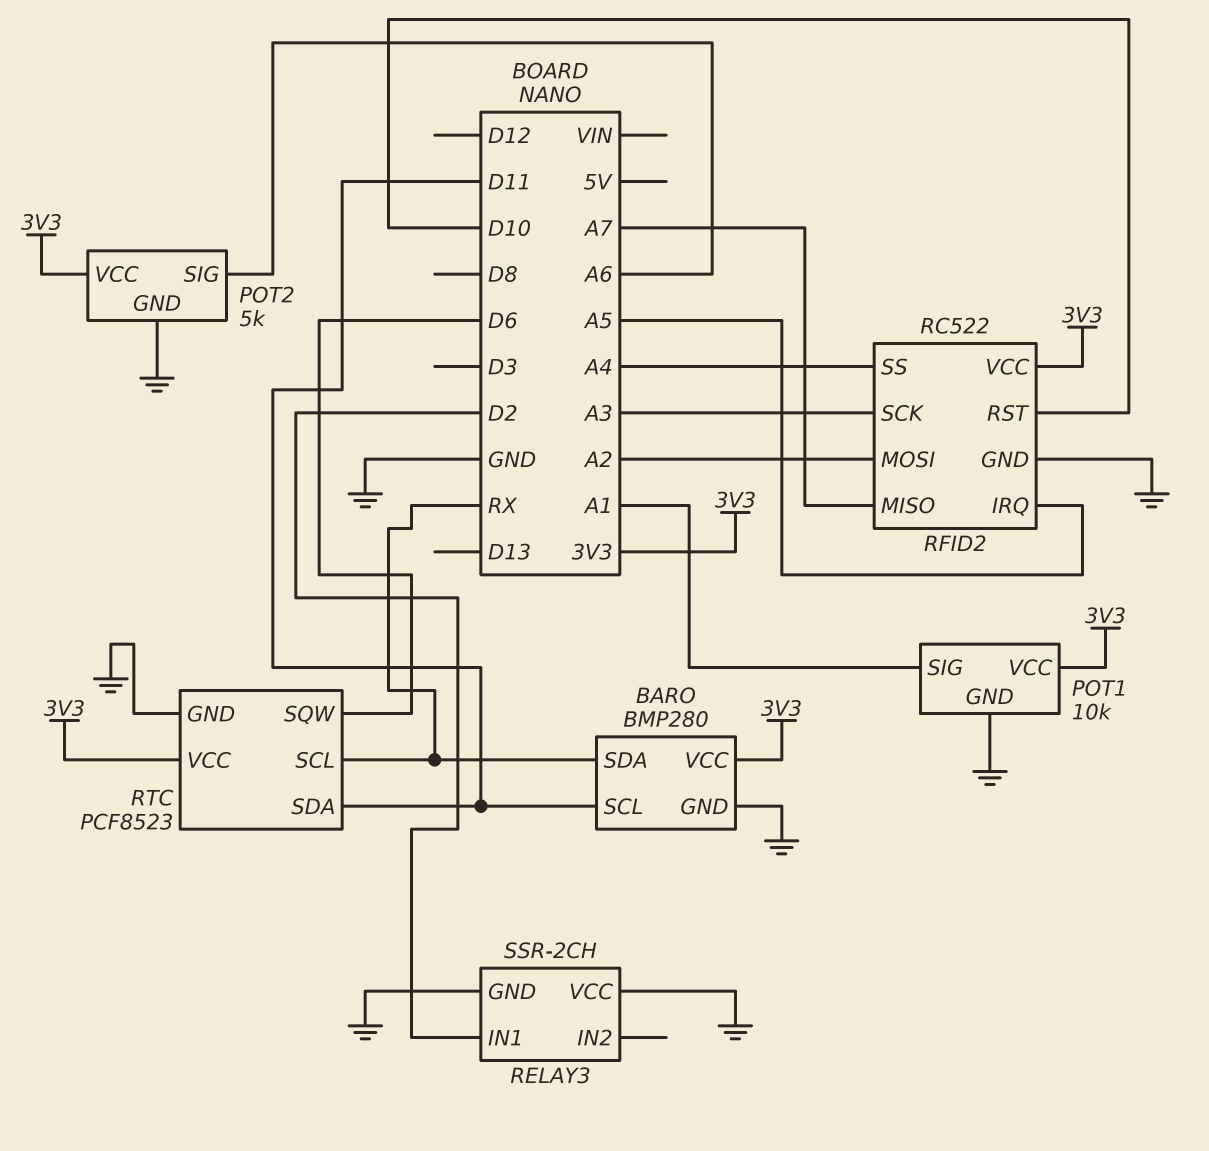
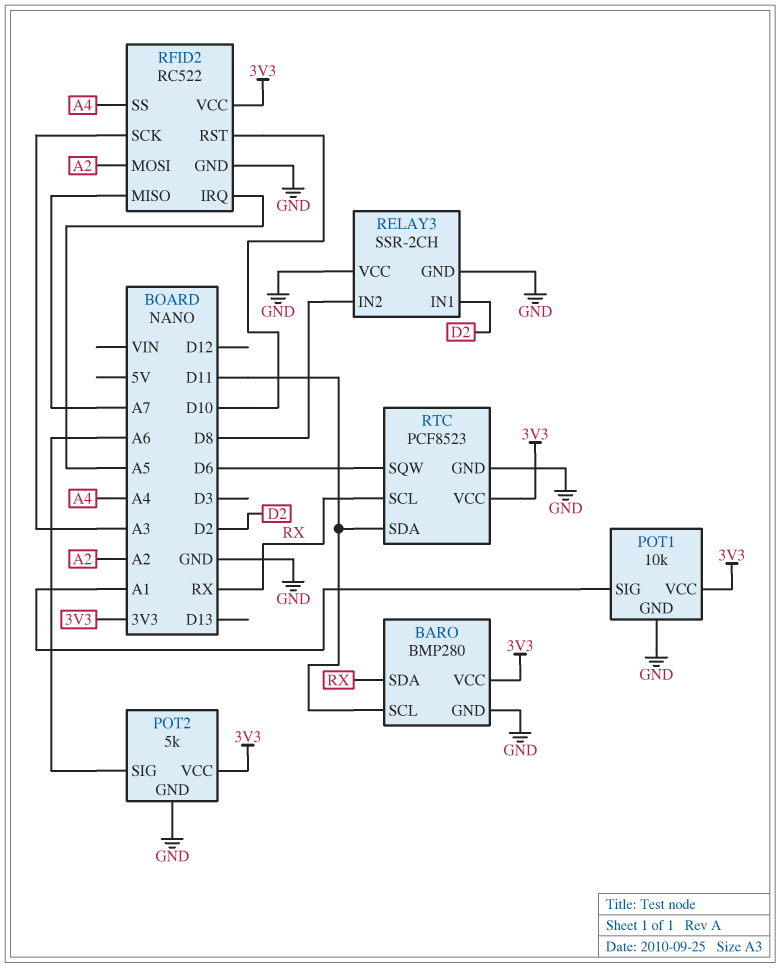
RELAY3 pin IN2: none -> D8

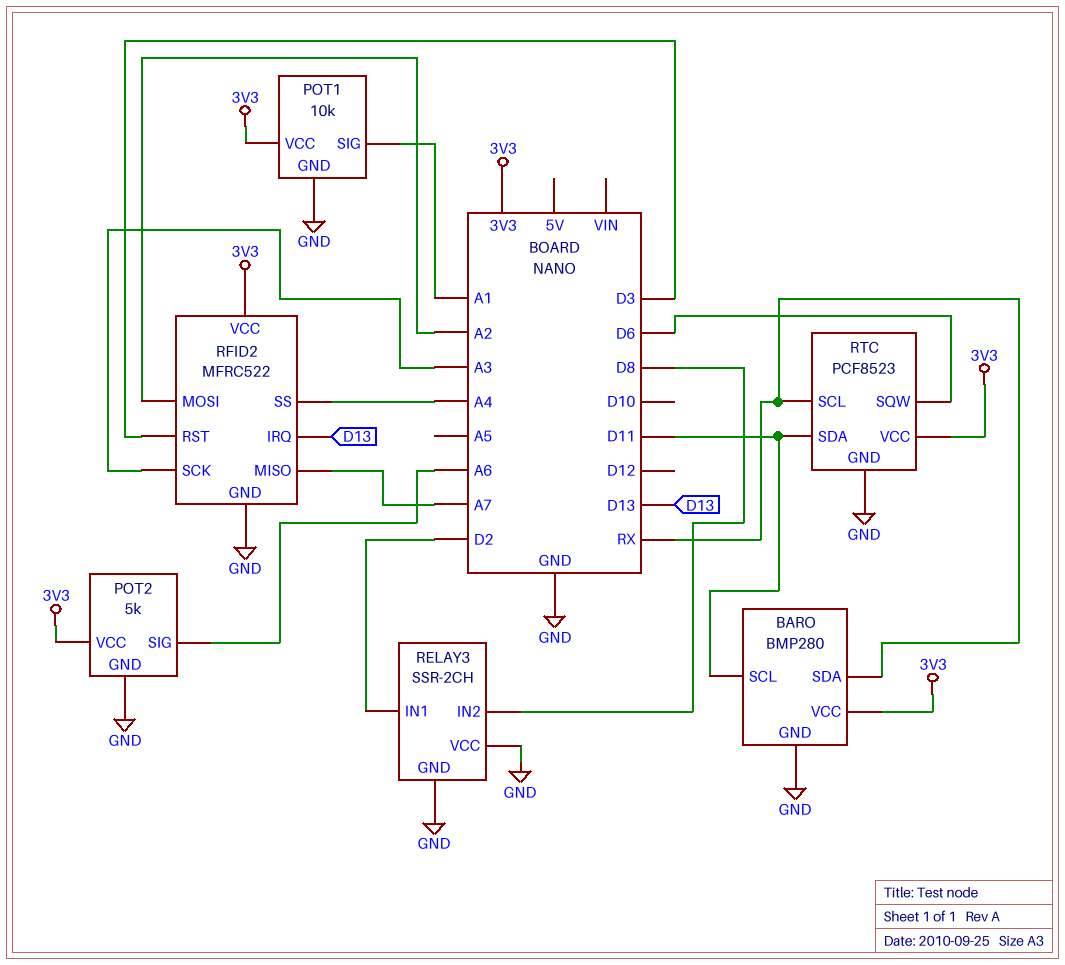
RFID2: RC522 -> MFRC522
RFID2 pin IRQ: A5 -> D13
RFID2 pin RST: D10 -> D3

